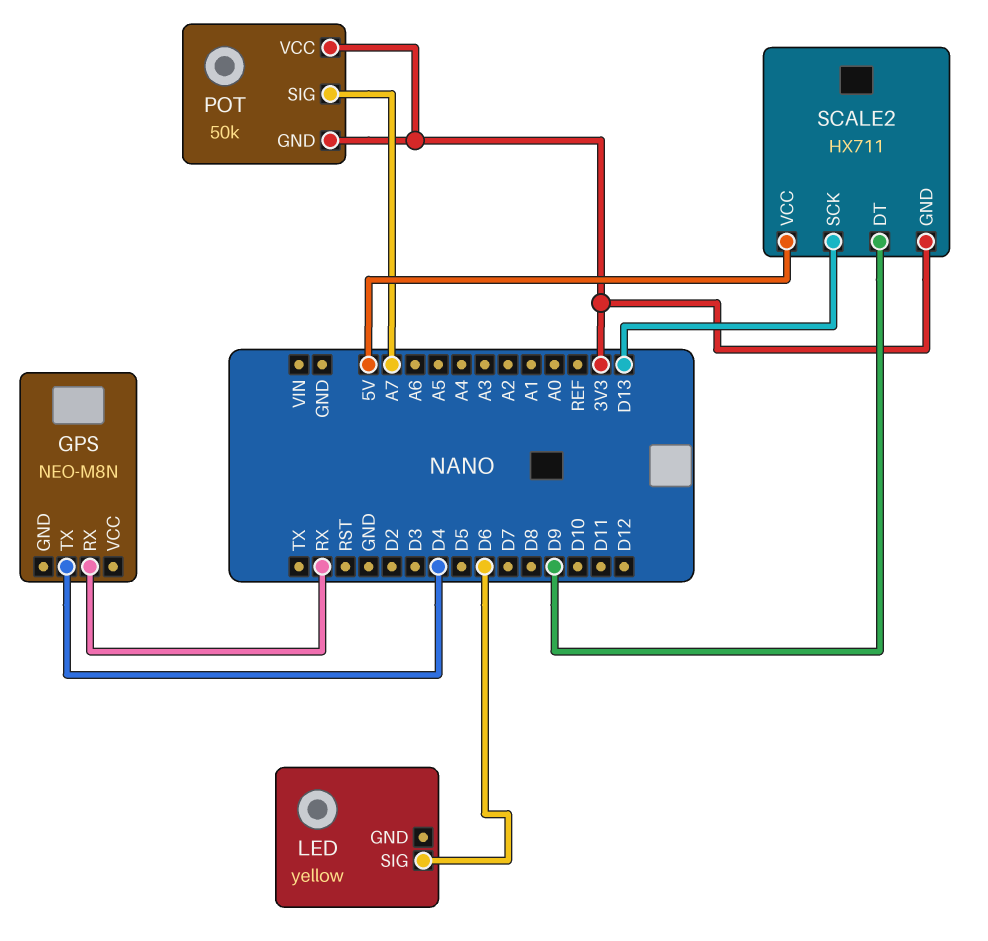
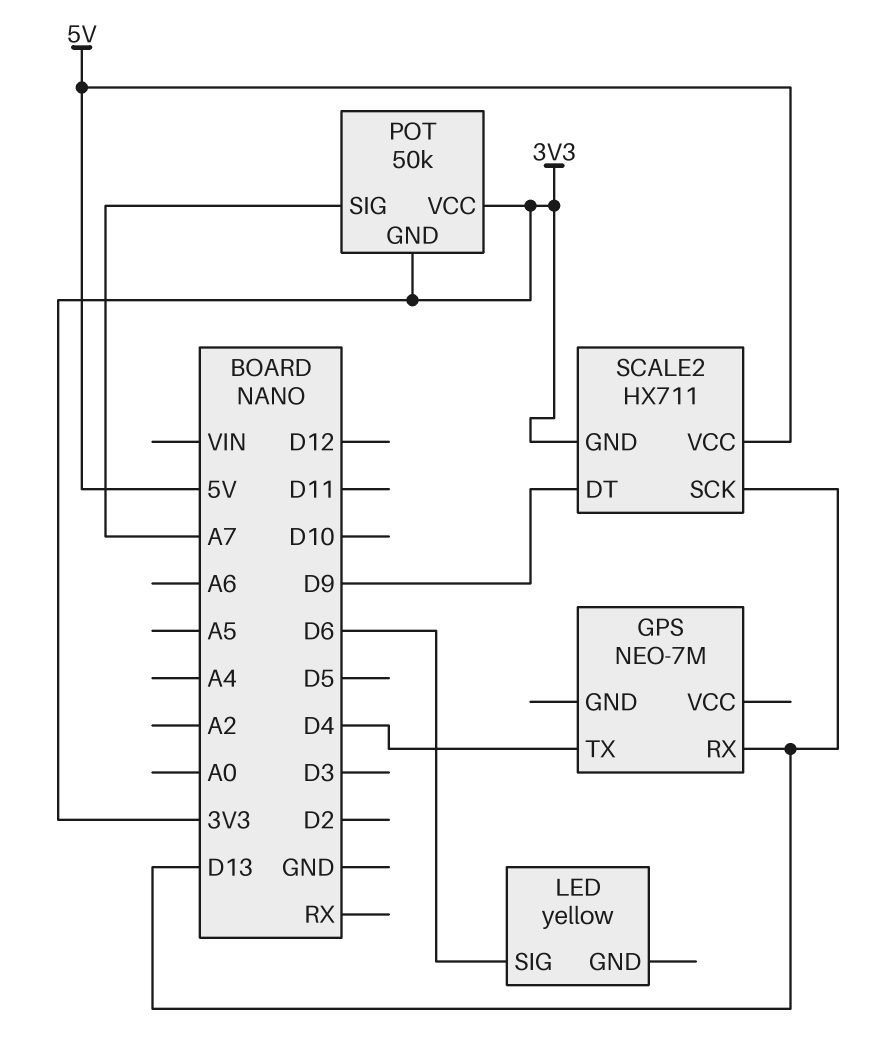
GPS: NEO-M8N -> NEO-7M
GPS pin RX: RX -> D13

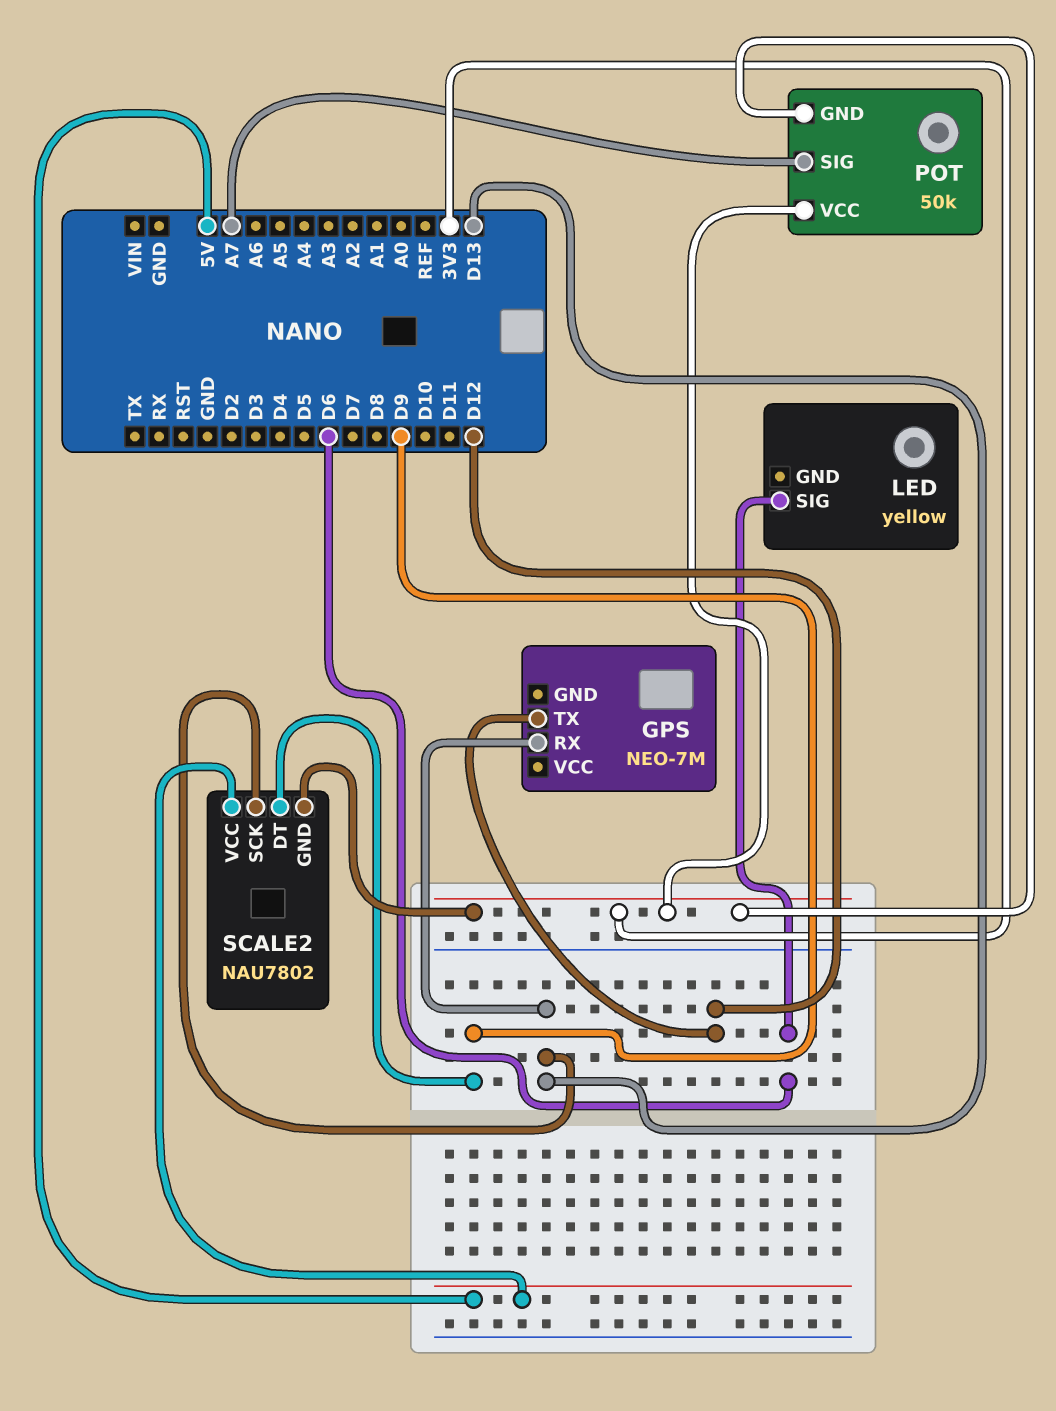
GPS pin TX: D4 -> D12
SCALE2: HX711 -> NAU7802

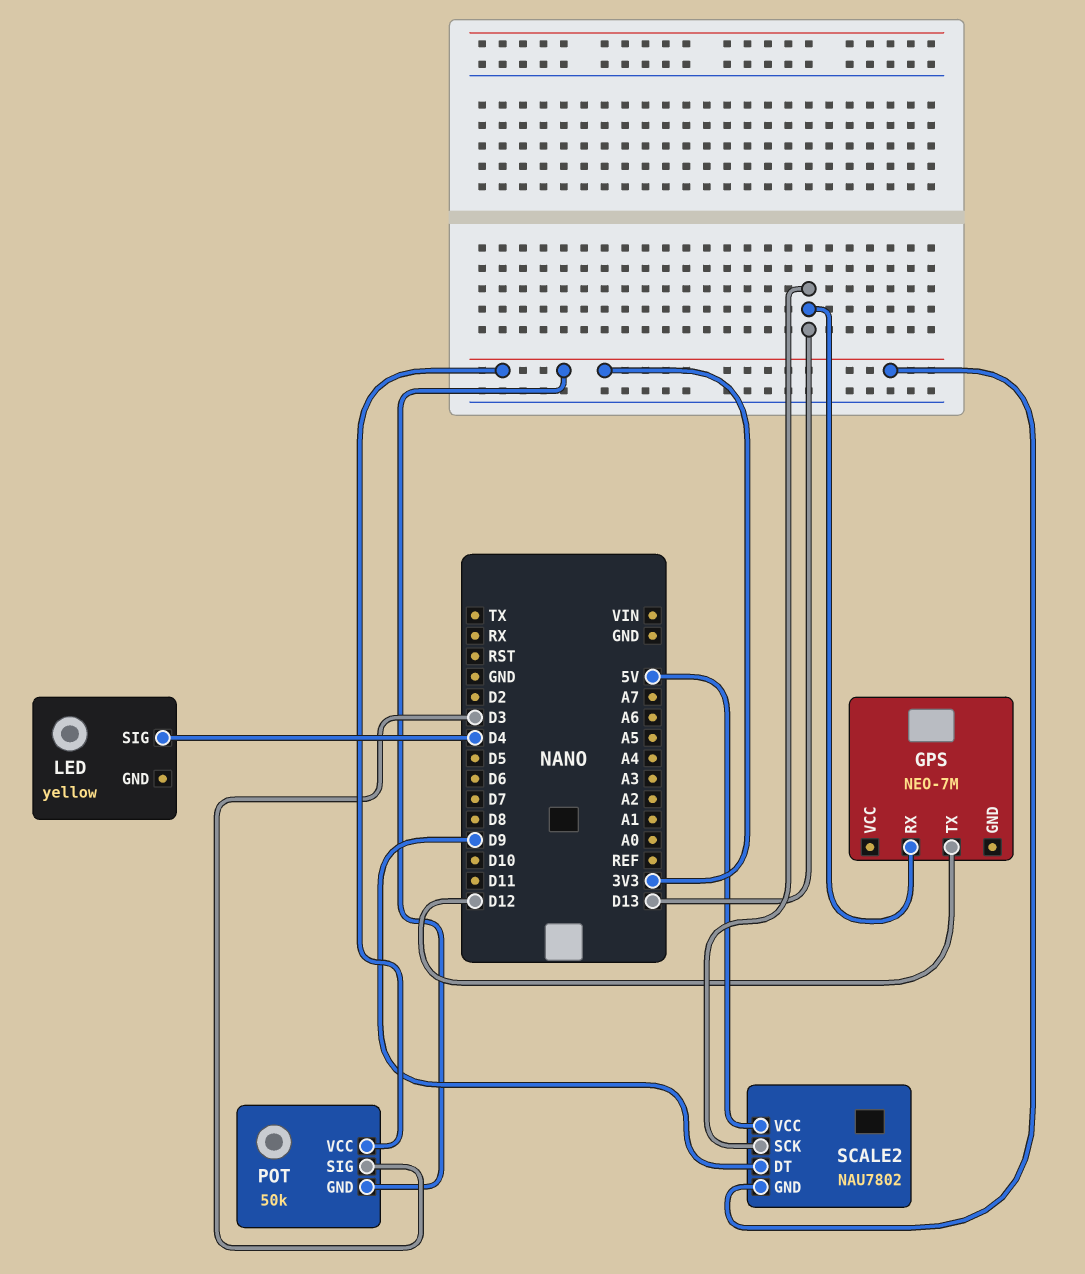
LED pin SIG: D6 -> D4
POT pin SIG: A7 -> D3

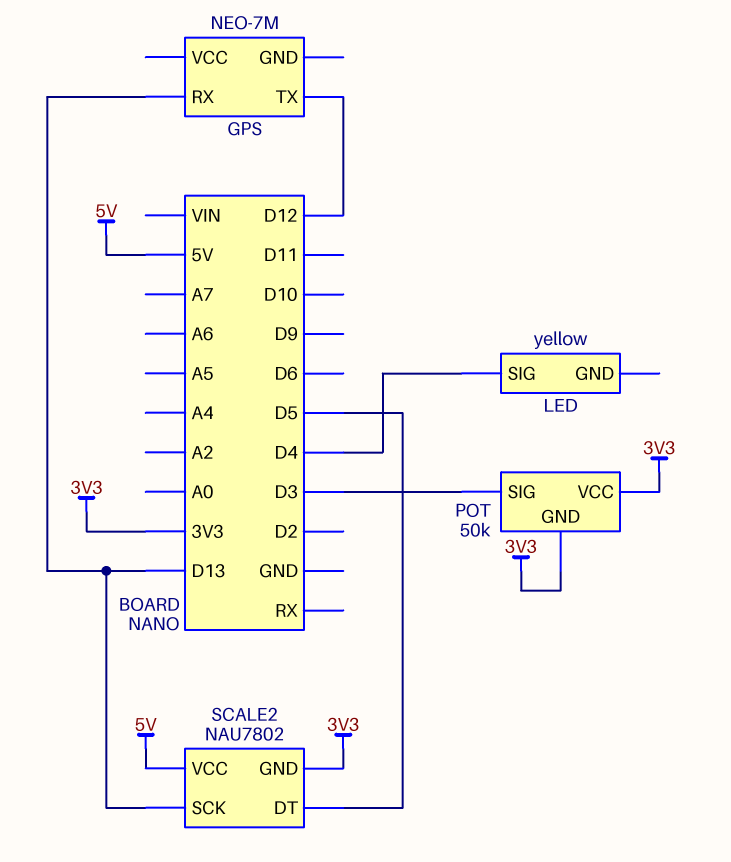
SCALE2 pin DT: D9 -> D5

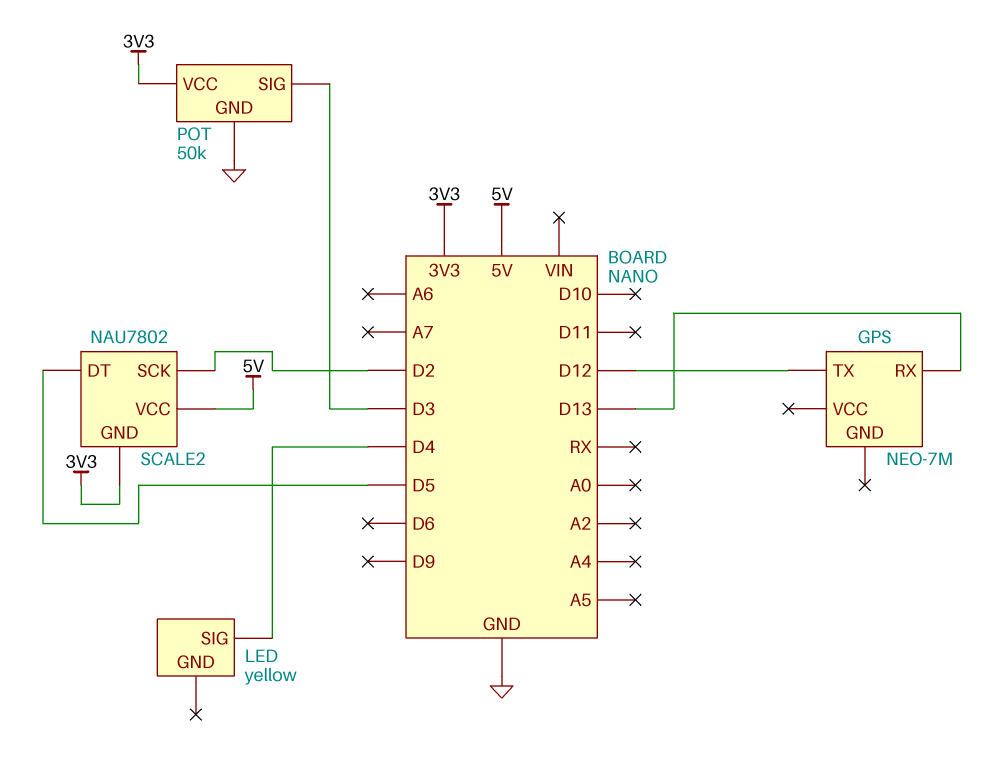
POT pin GND: 3V3 -> GND
SCALE2 pin SCK: D13 -> D2

